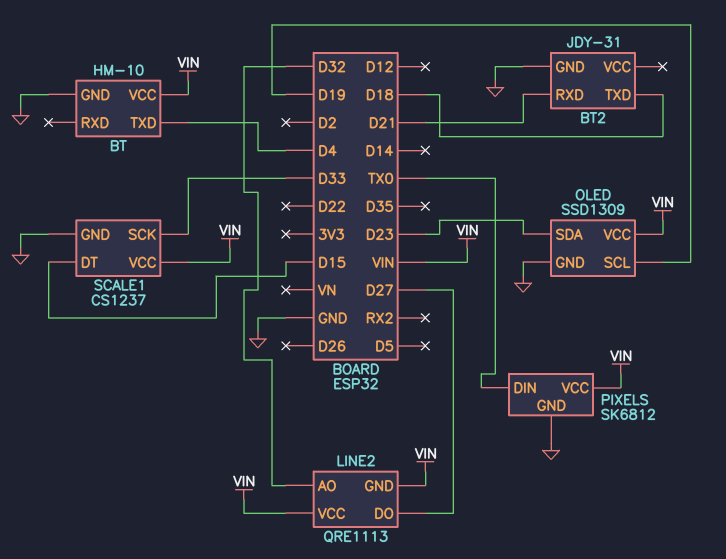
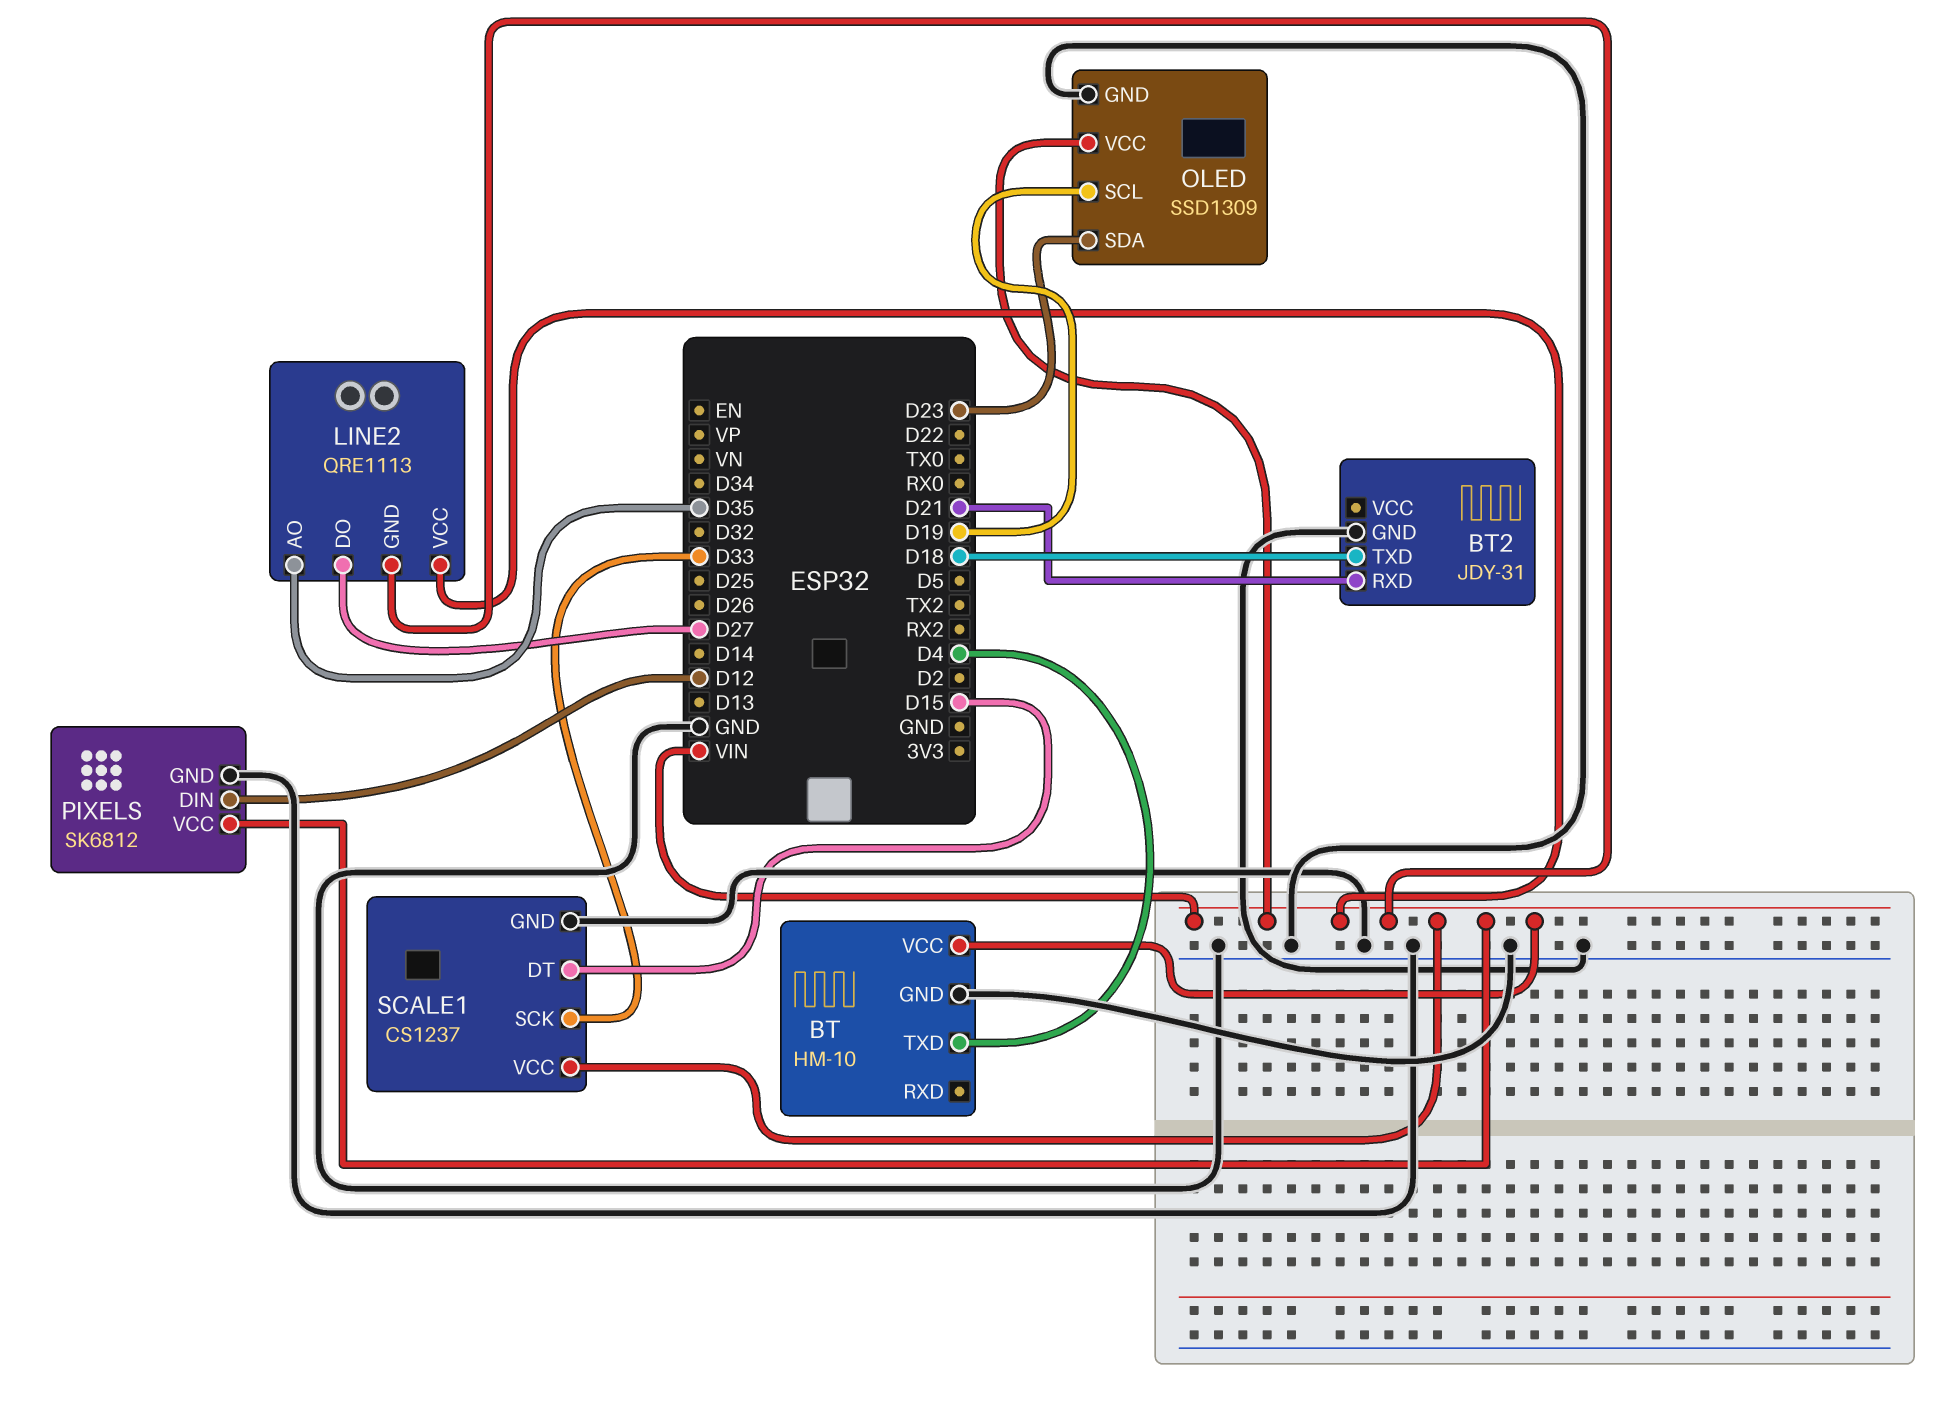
LINE2 pin AO: D32 -> D35
PIXELS pin DIN: TX0 -> D12

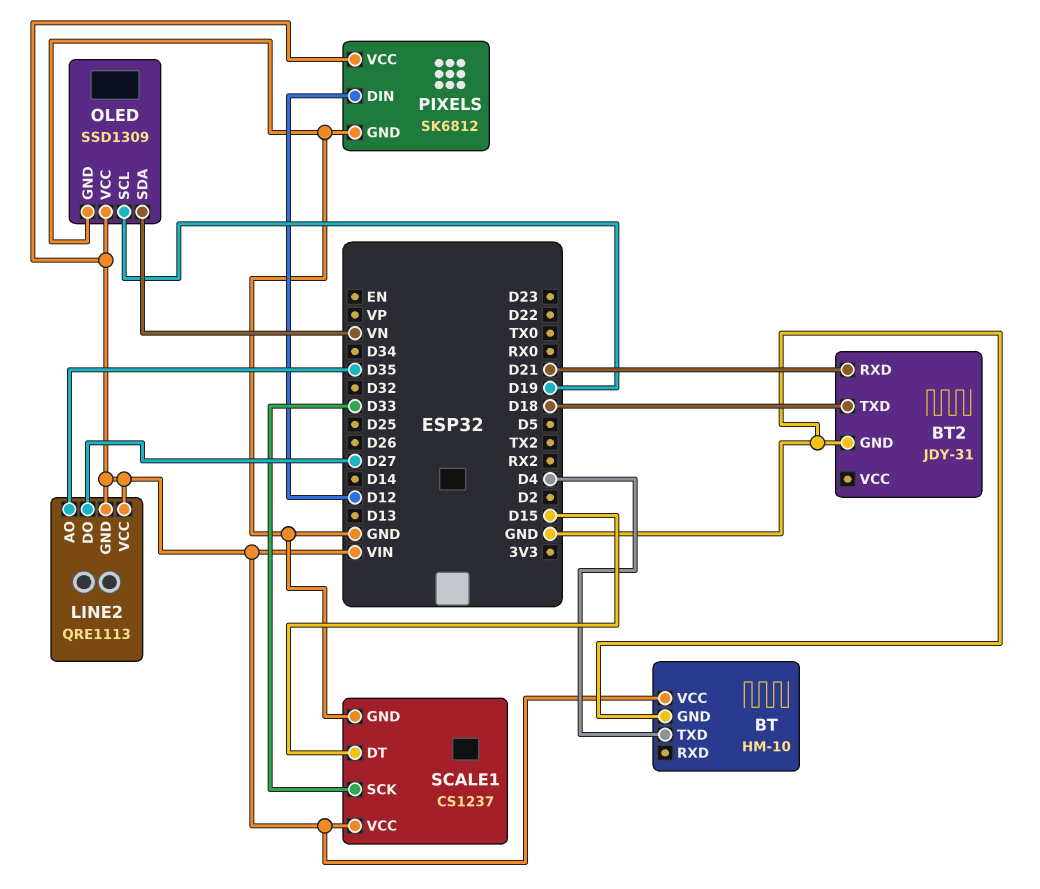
OLED pin SDA: D23 -> VN

